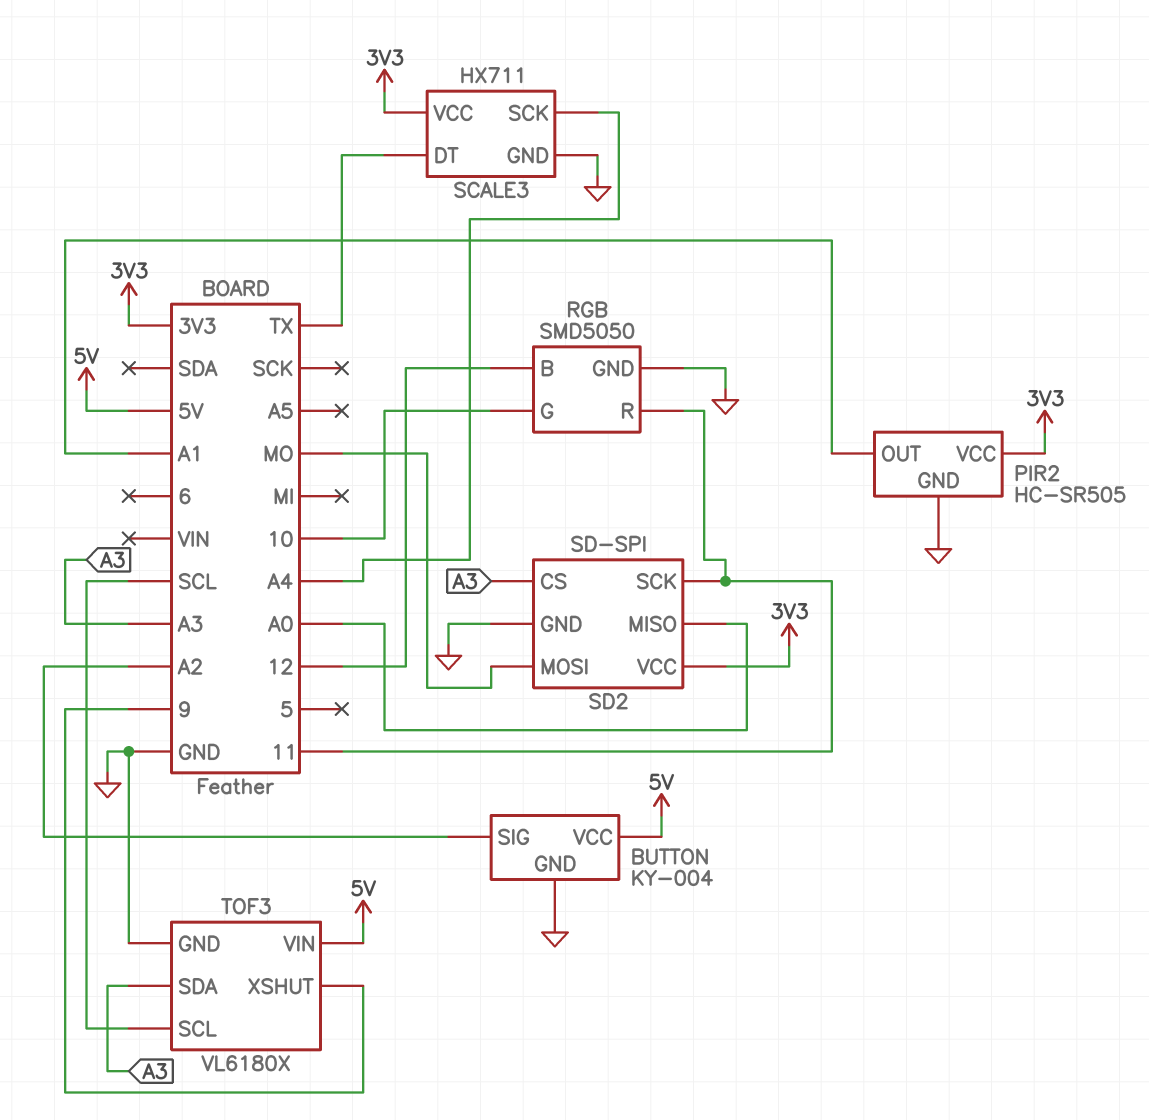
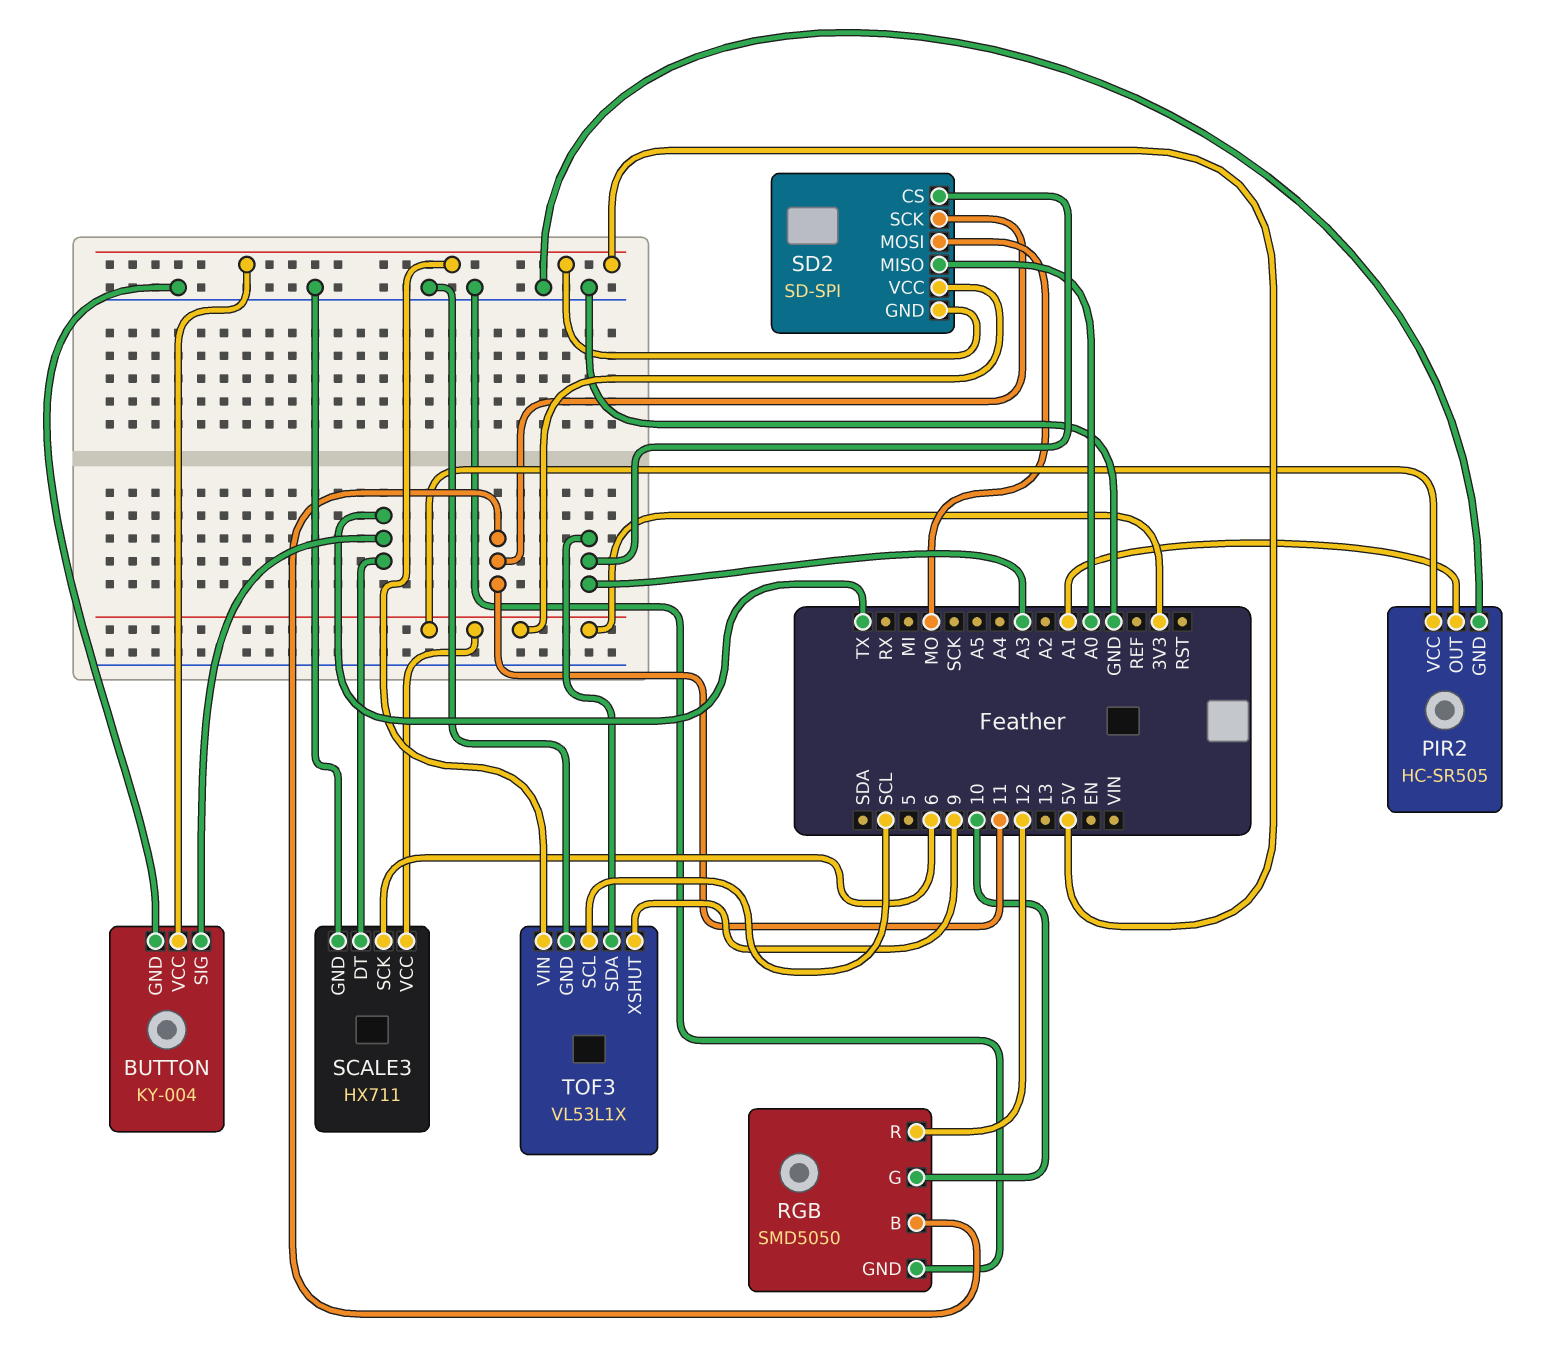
BUTTON pin SIG: A2 -> TX
RGB pin B: 12 -> 11
RGB pin R: 11 -> 12
SCALE3 pin SCK: A4 -> 6
SD2 pin GND: GND -> 5V
TOF3: VL6180X -> VL53L1X

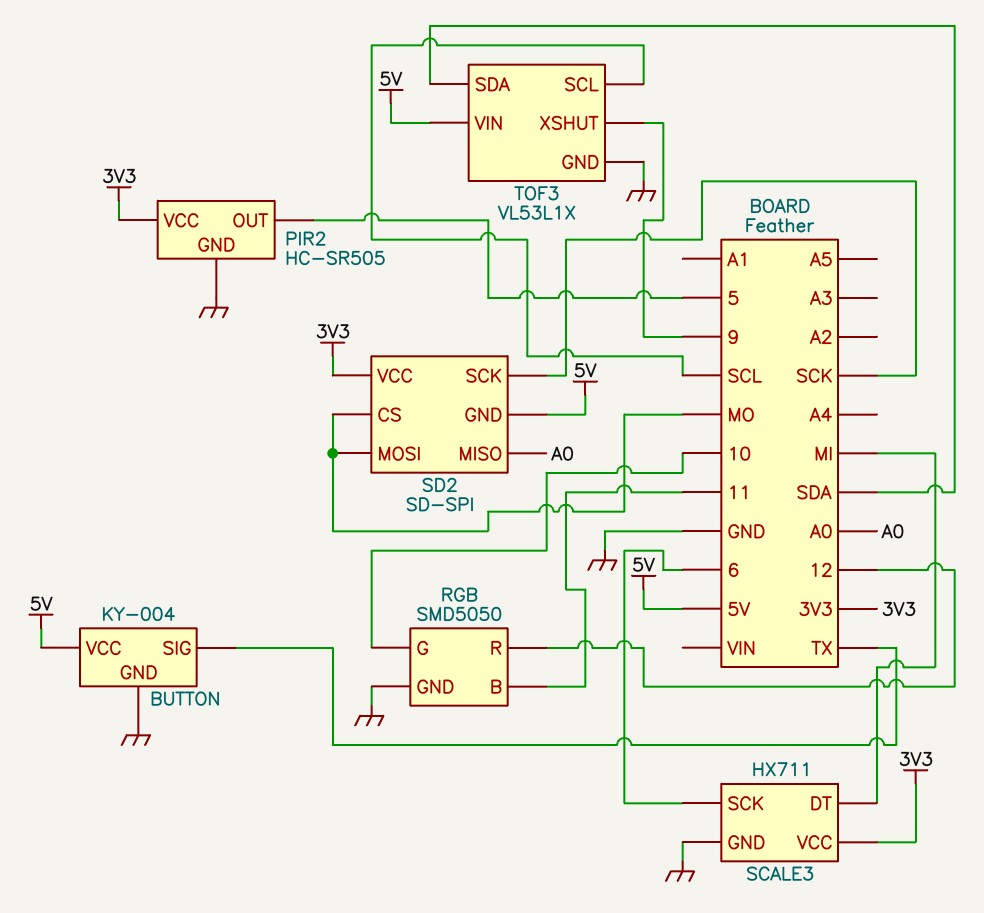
PIR2 pin OUT: A1 -> 5
SCALE3 pin DT: TX -> MI
SD2 pin CS: A3 -> MO
SD2 pin SCK: 11 -> SCK
TOF3 pin SDA: A3 -> SDA

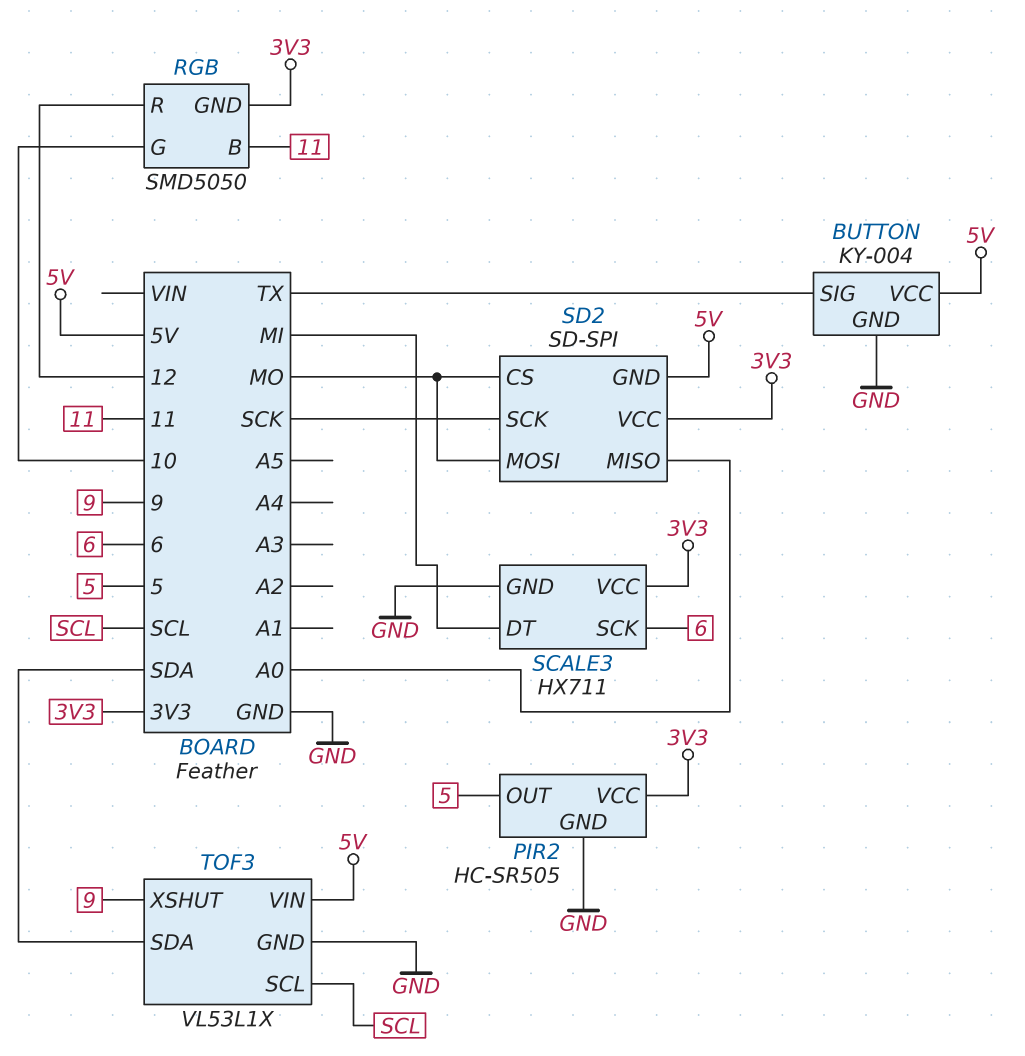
RGB pin GND: GND -> 3V3

